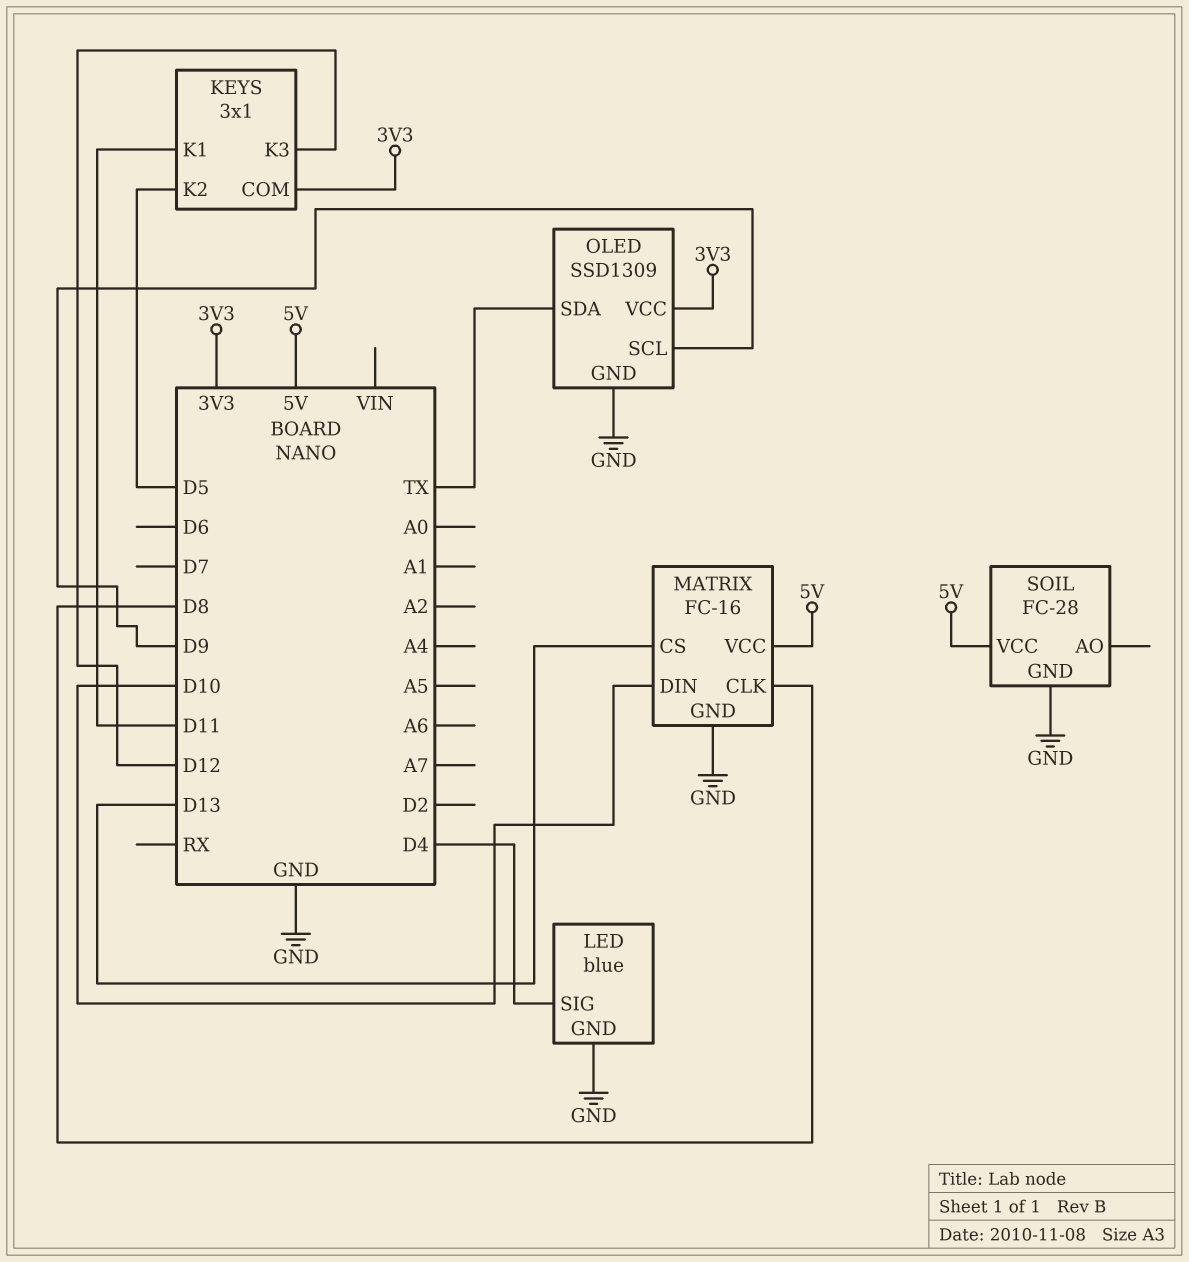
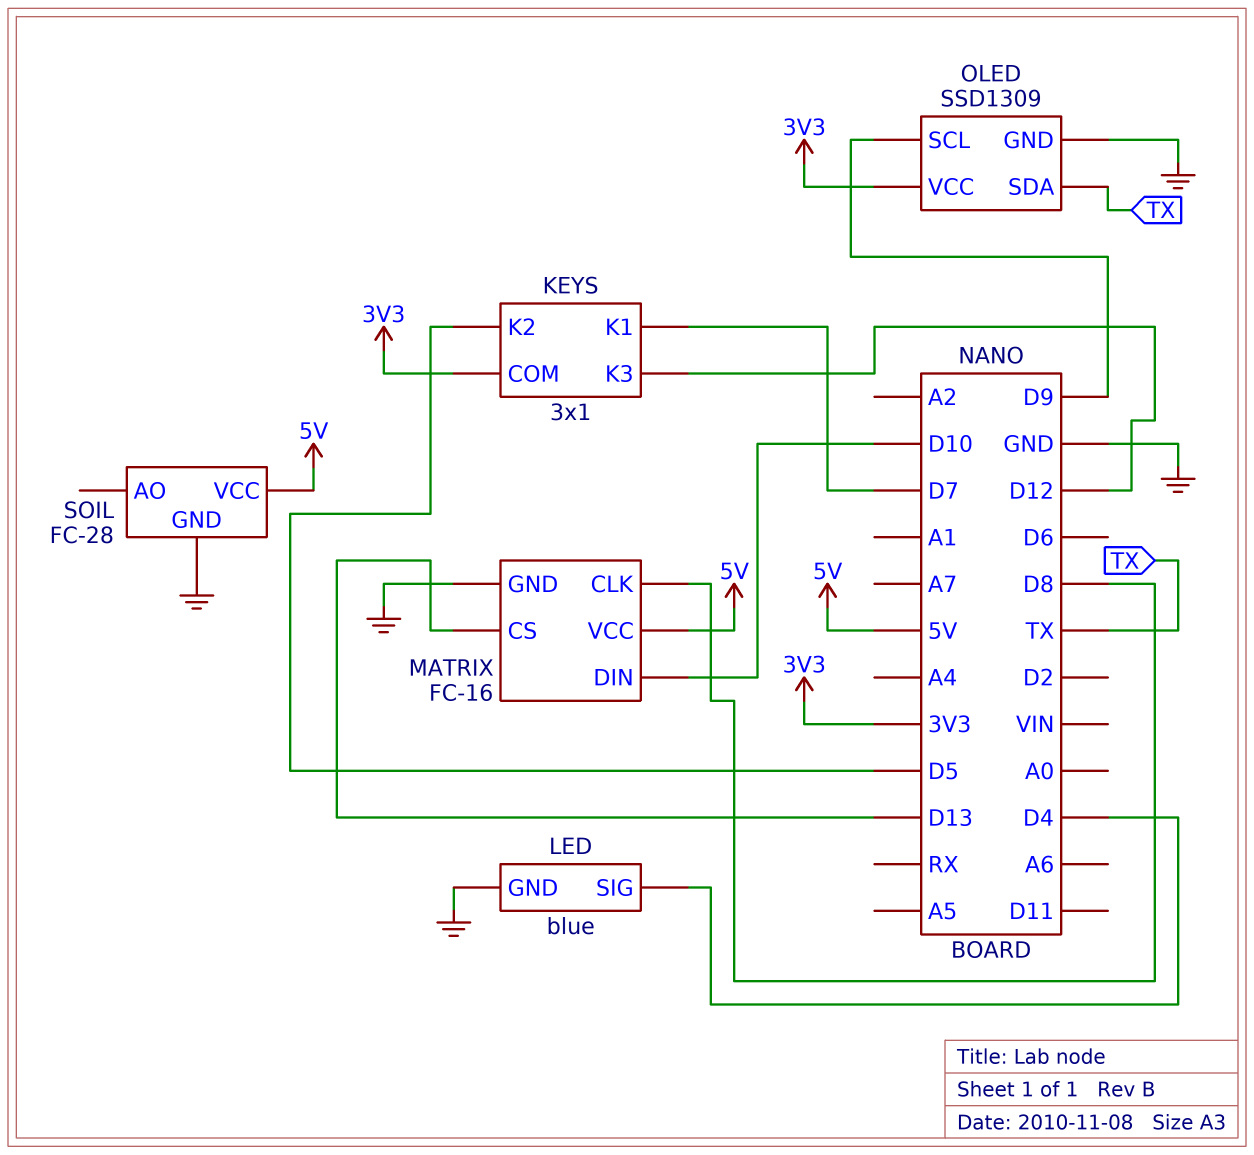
KEYS pin K1: D11 -> D7

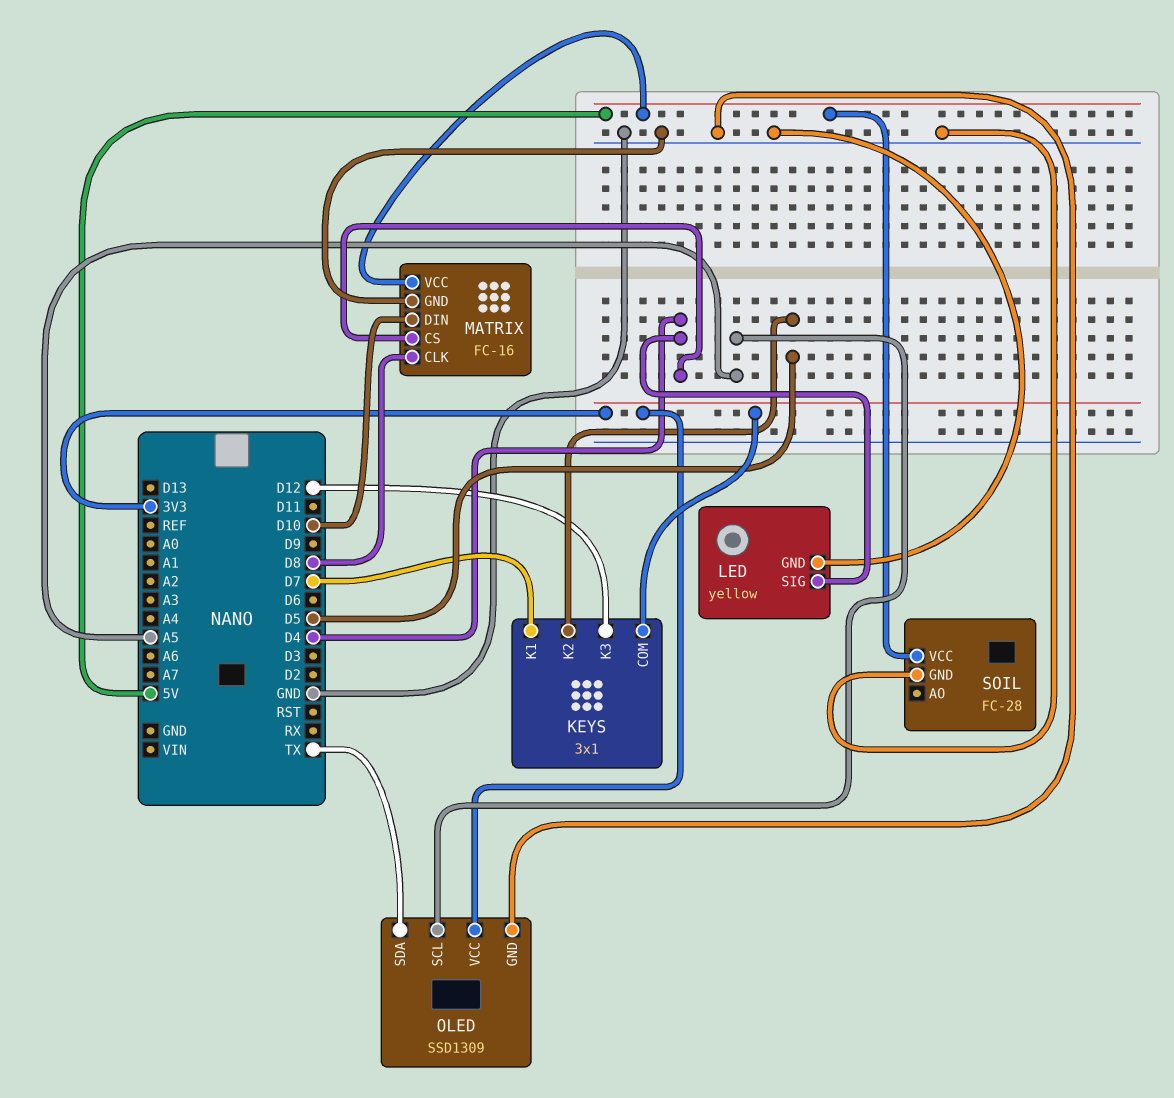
LED: blue -> yellow
MATRIX pin CS: D13 -> D4
OLED pin SCL: D9 -> A5

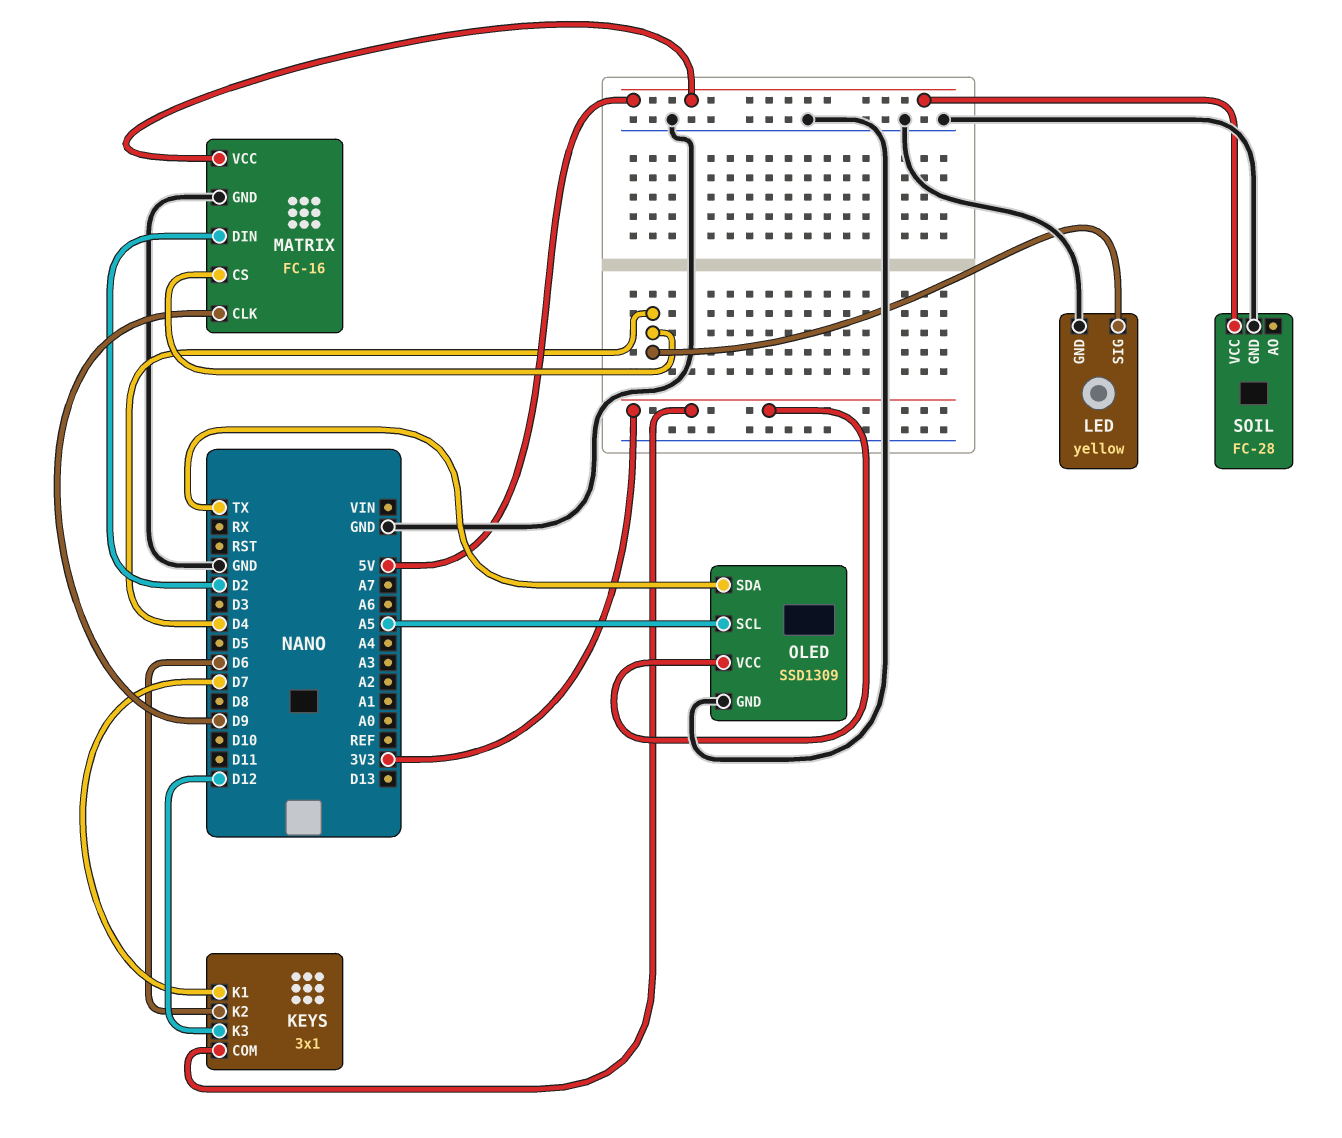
KEYS pin K2: D5 -> D6
MATRIX pin CLK: D8 -> D9
MATRIX pin DIN: D10 -> D2

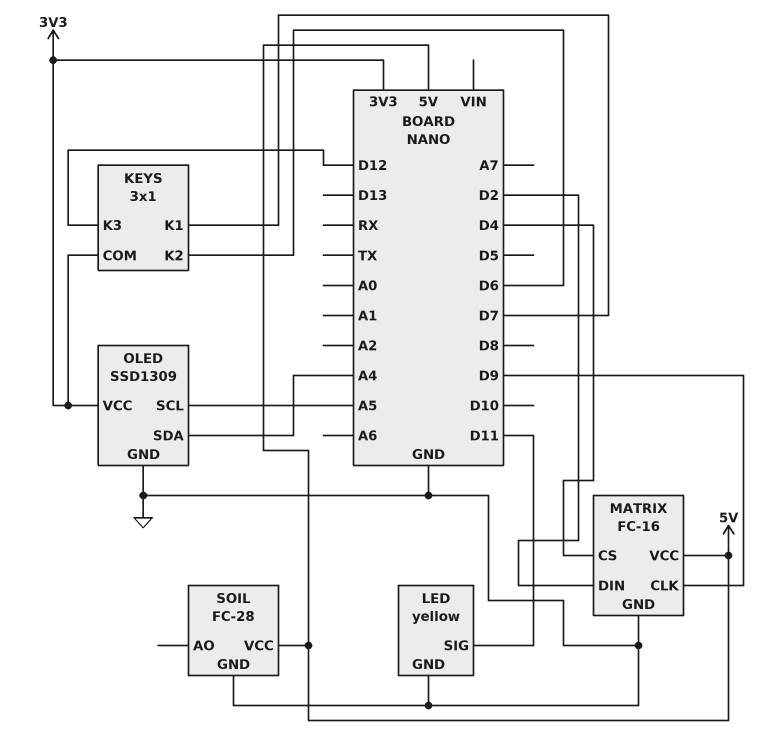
LED pin SIG: D4 -> D11
OLED pin SDA: TX -> A4

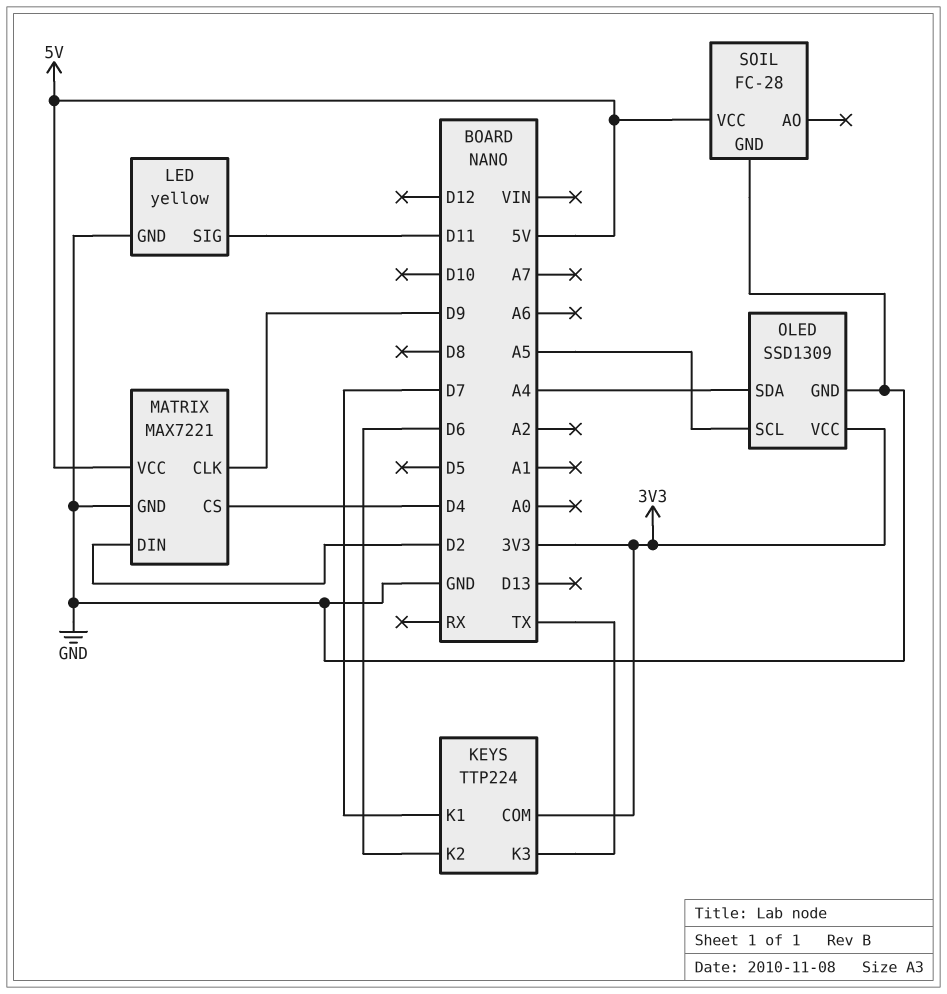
KEYS: 3x1 -> TTP224
KEYS pin K3: D12 -> TX
MATRIX: FC-16 -> MAX7221

